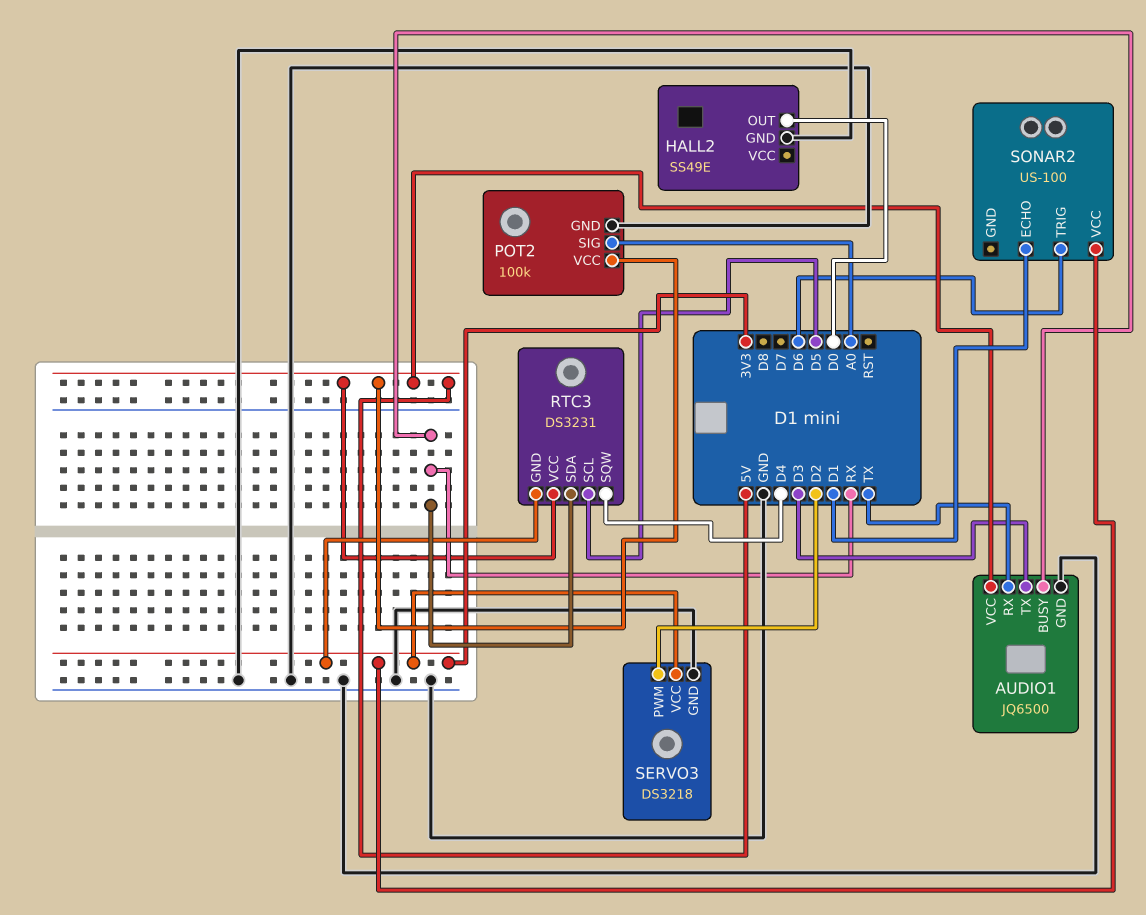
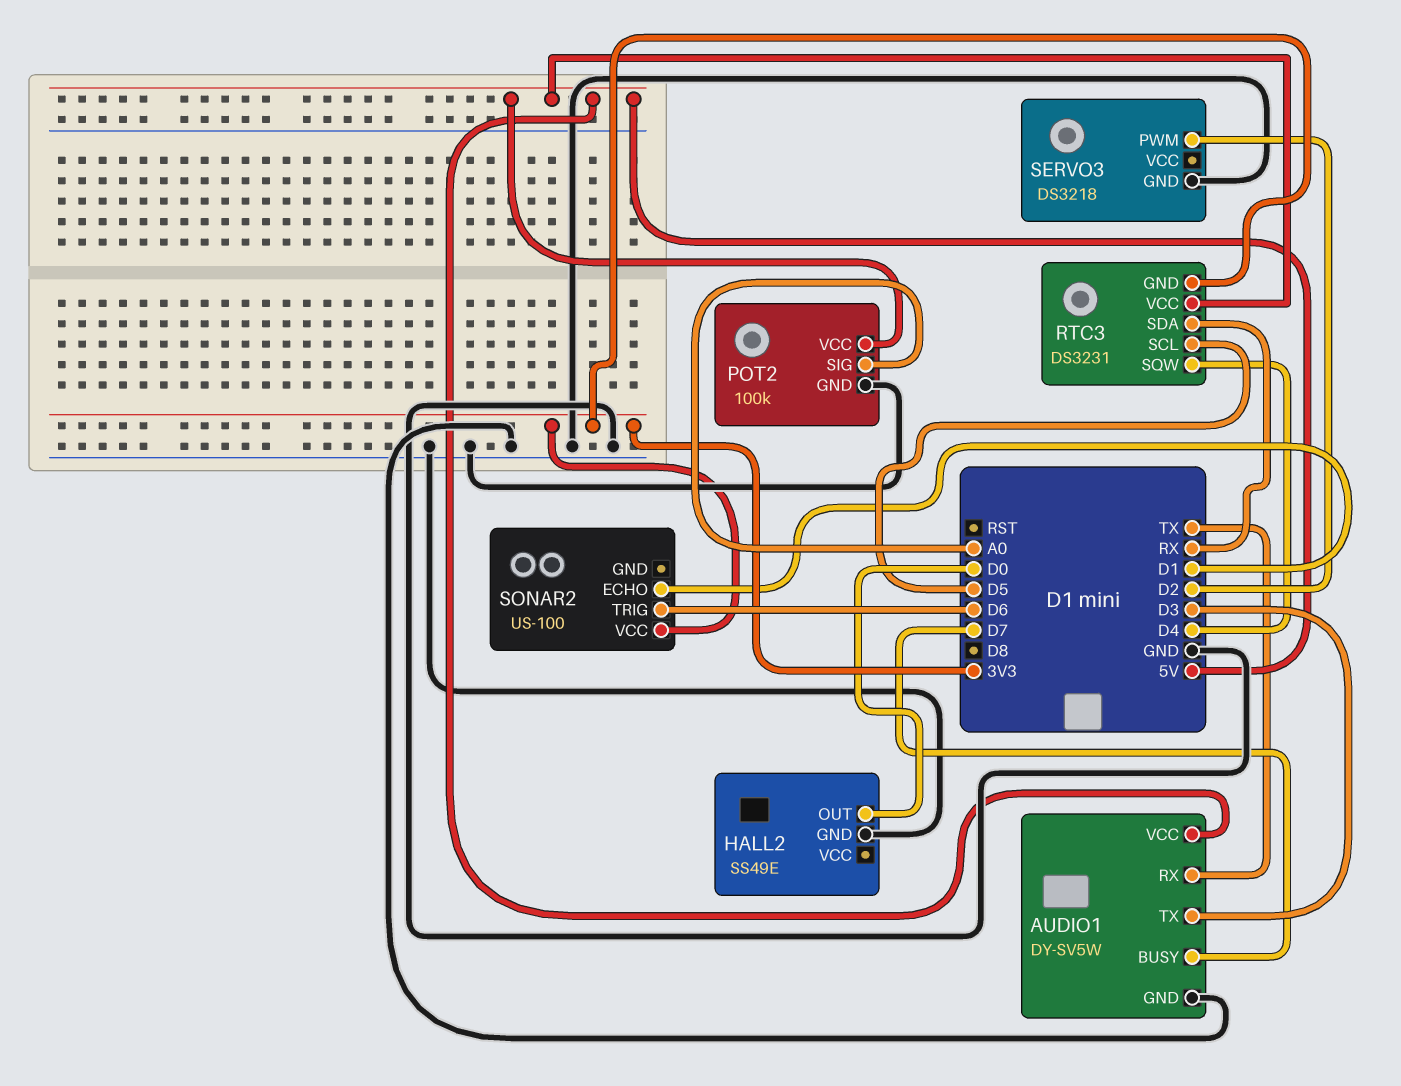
AUDIO1: JQ6500 -> DY-SV5W
AUDIO1 pin BUSY: RX -> D7
SERVO3 pin VCC: 3V3 -> none

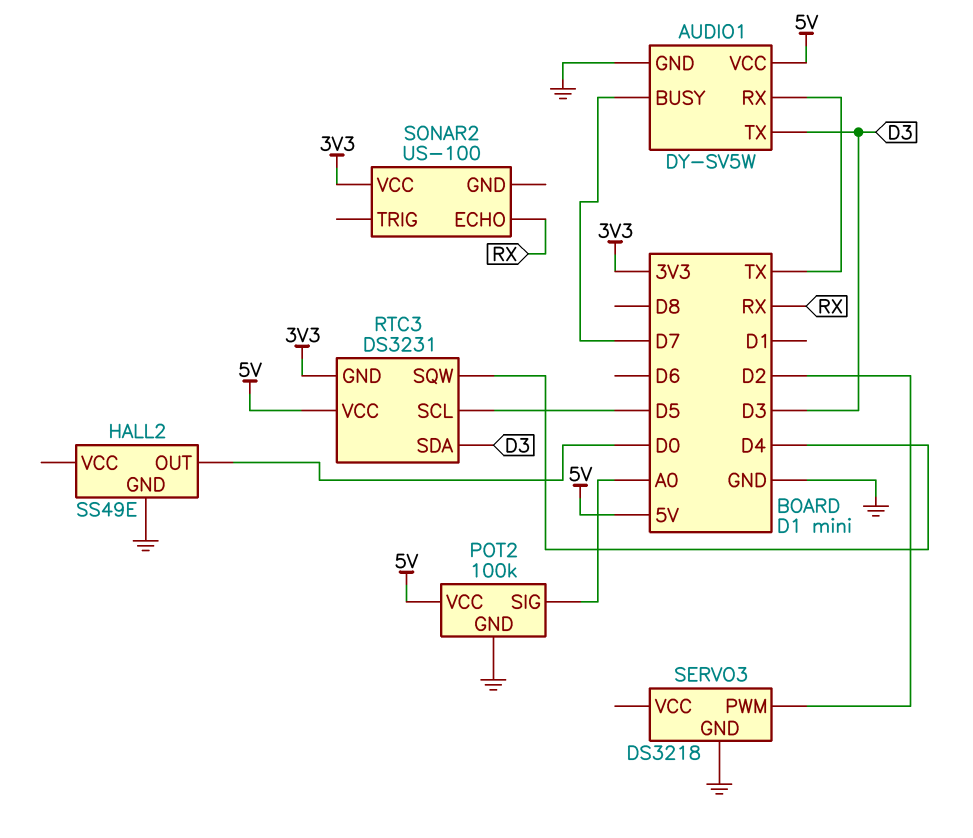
RTC3 pin SDA: RX -> D3
SONAR2 pin ECHO: D1 -> RX
SONAR2 pin TRIG: D6 -> none

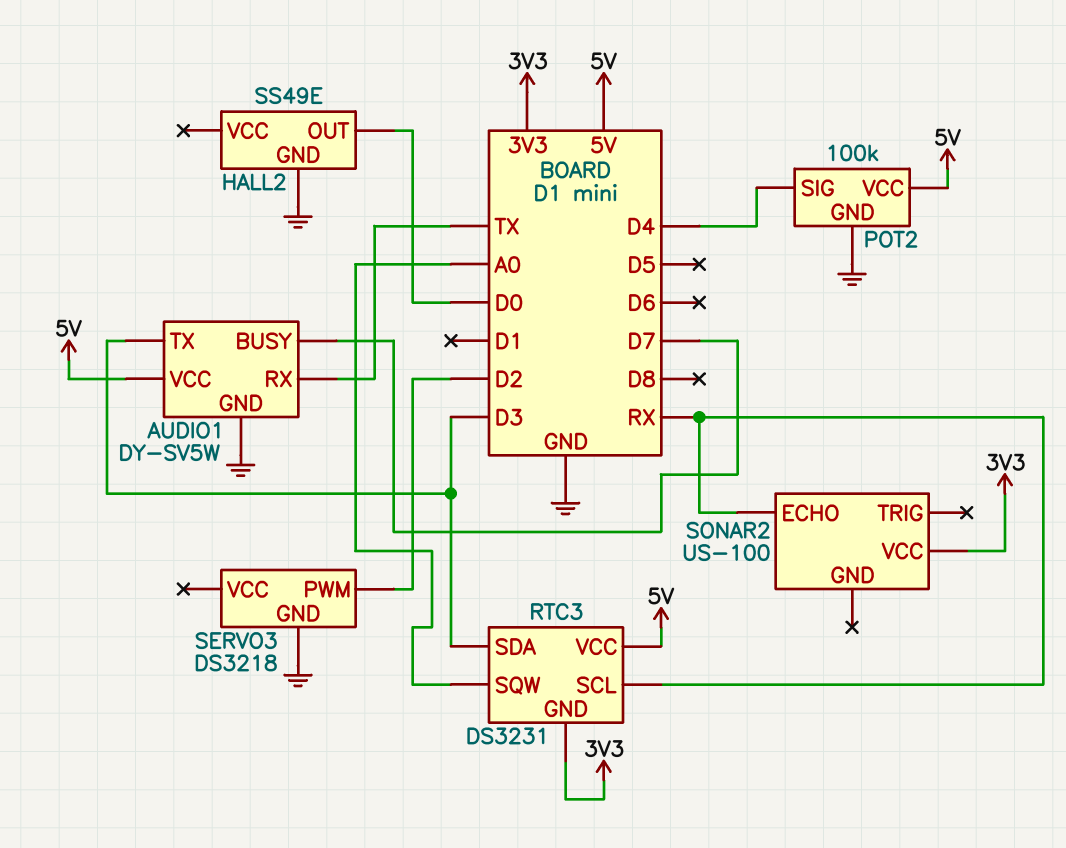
POT2 pin SIG: A0 -> D4
RTC3 pin SCL: D5 -> RX
RTC3 pin SQW: D4 -> A0

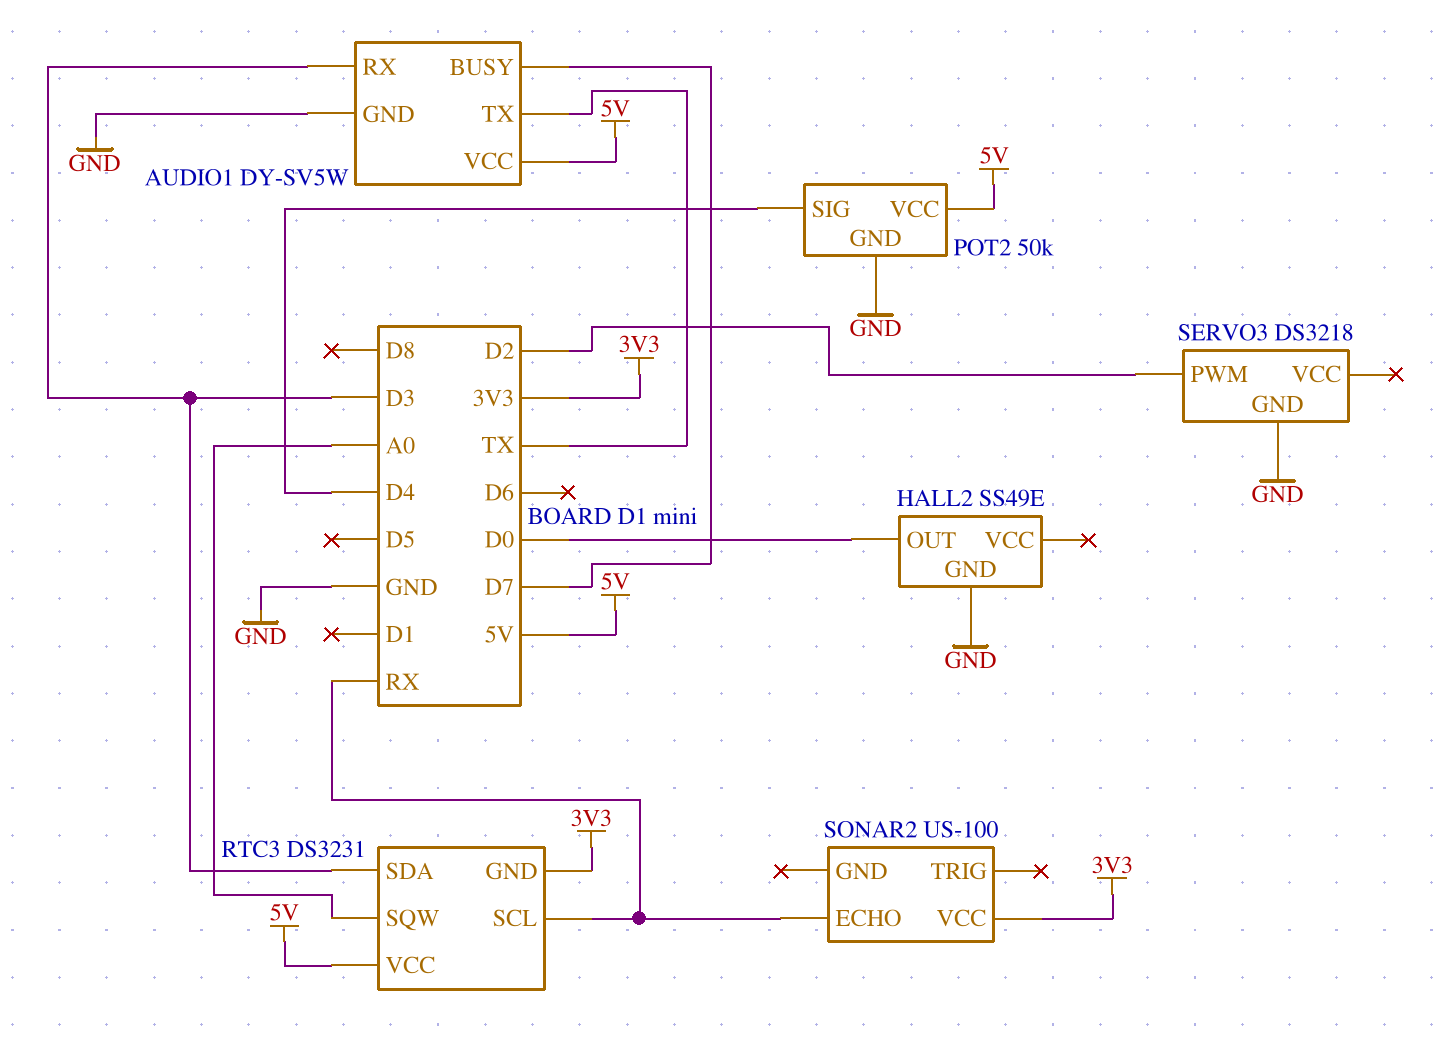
AUDIO1 pin RX: TX -> D3
AUDIO1 pin TX: D3 -> TX
POT2: 100k -> 50k

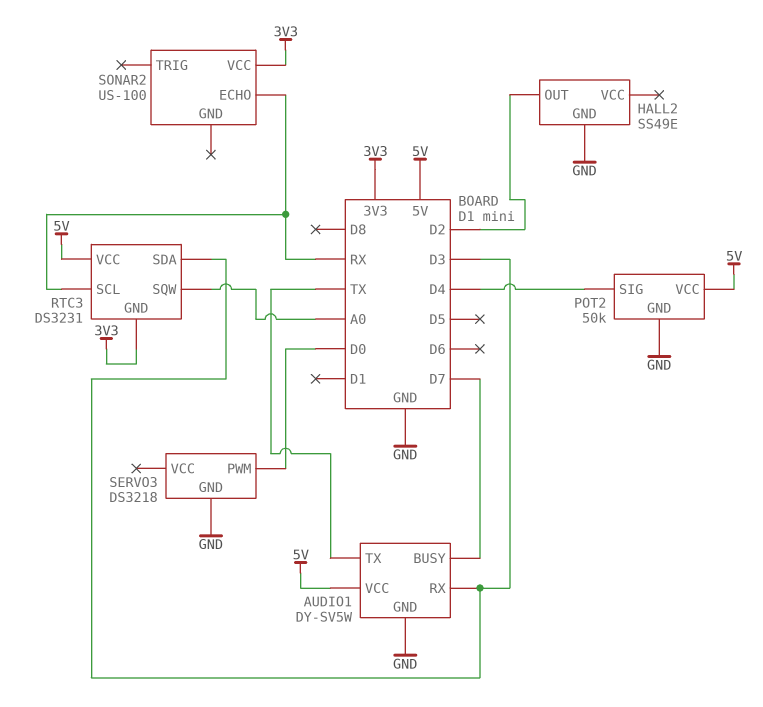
HALL2 pin OUT: D0 -> D2
SERVO3 pin PWM: D2 -> D0

